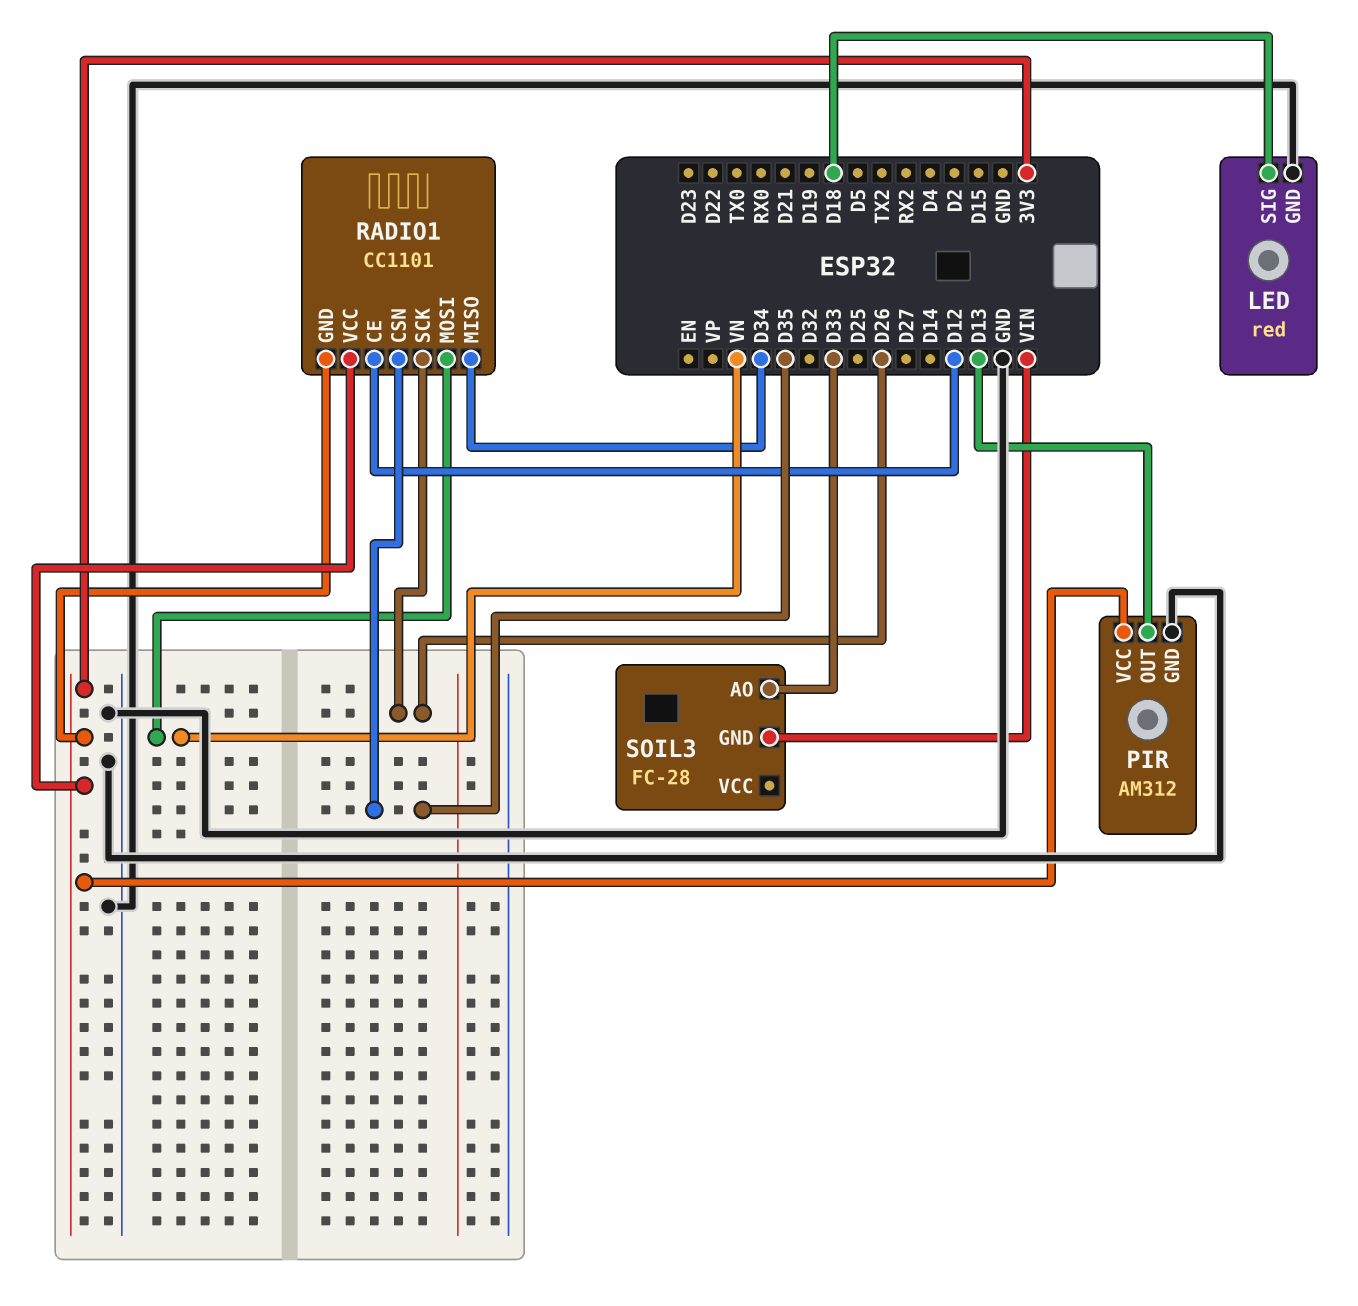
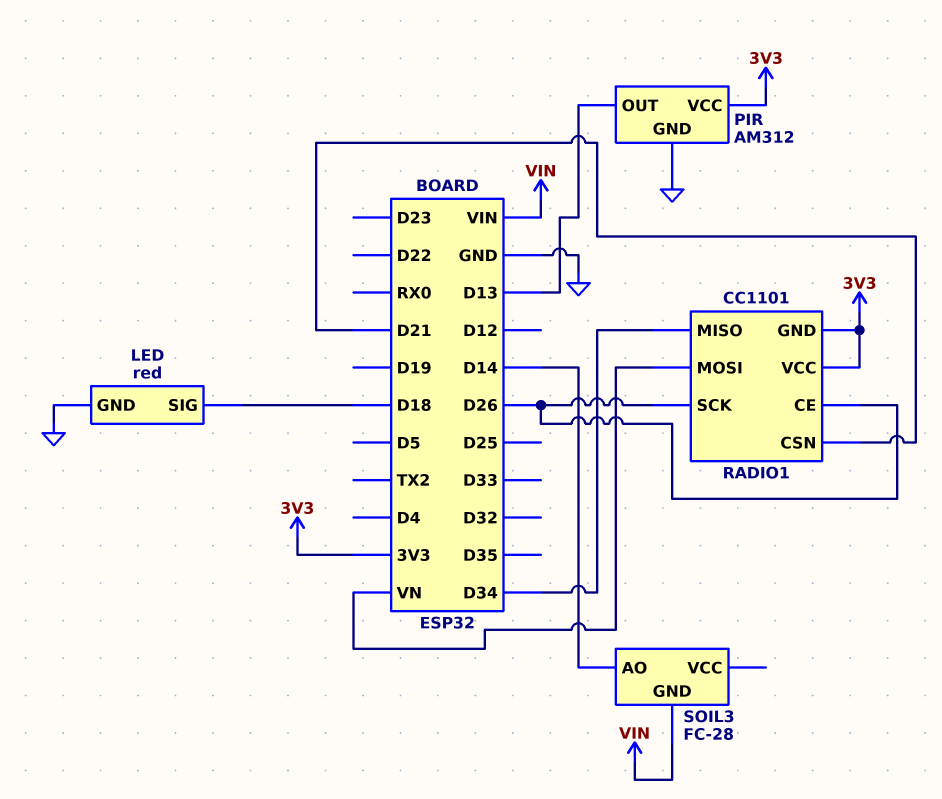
RADIO1 pin CE: D12 -> D26
RADIO1 pin CSN: D35 -> D21
SOIL3 pin AO: D33 -> D14

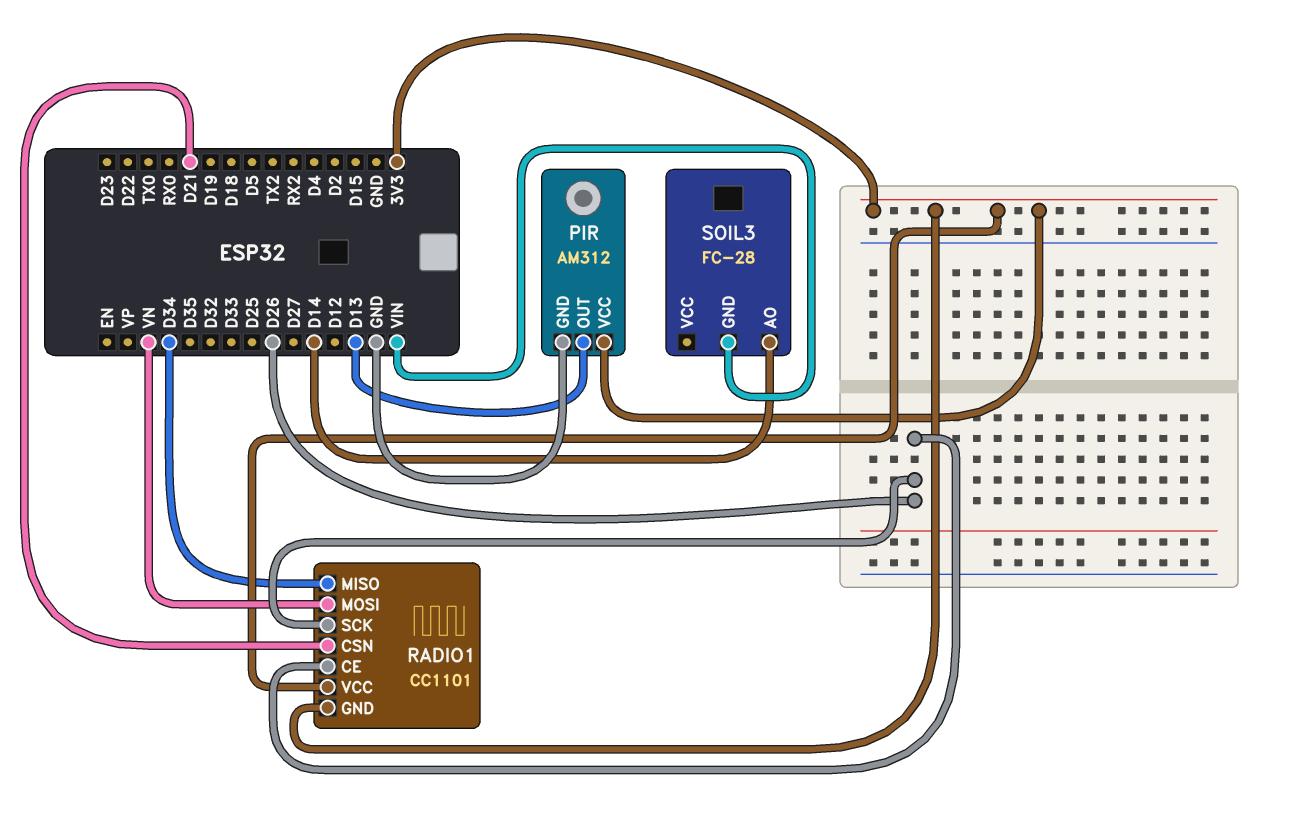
LED: red -> none
LED pin GND: GND -> none
LED pin SIG: D18 -> none

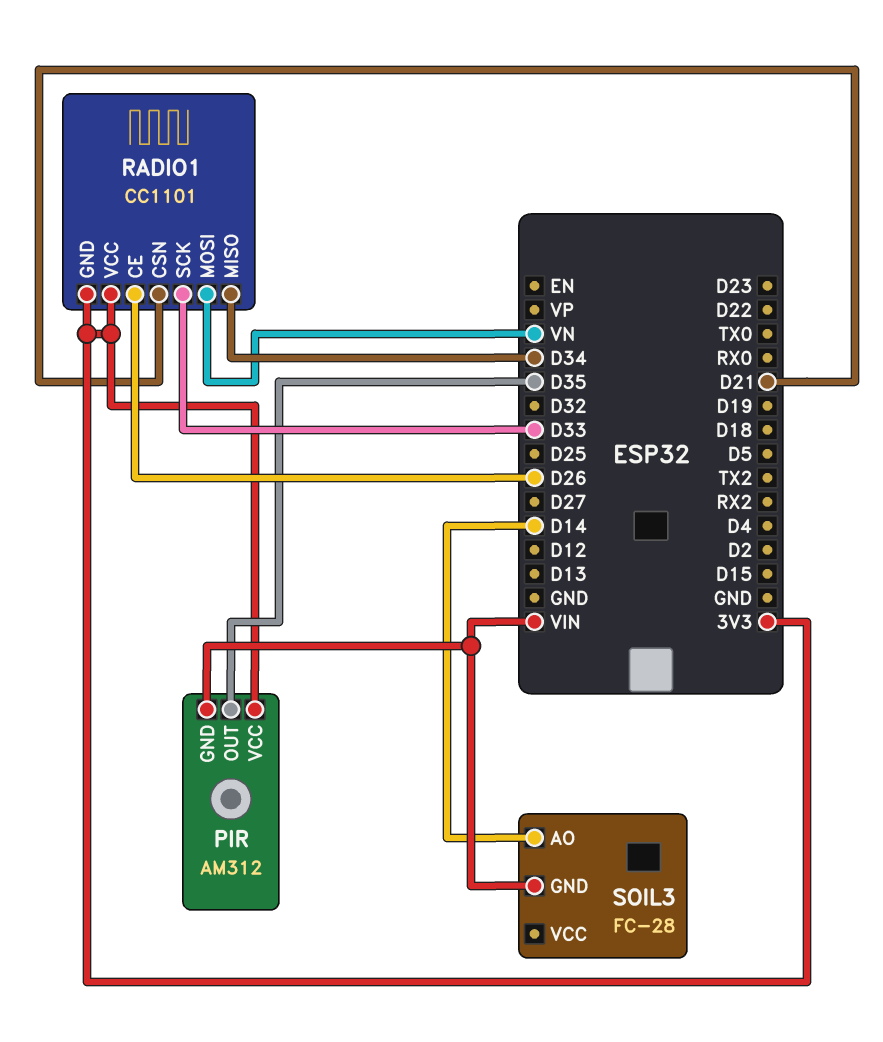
PIR pin GND: GND -> VIN
PIR pin OUT: D13 -> D35
RADIO1 pin SCK: D26 -> D33

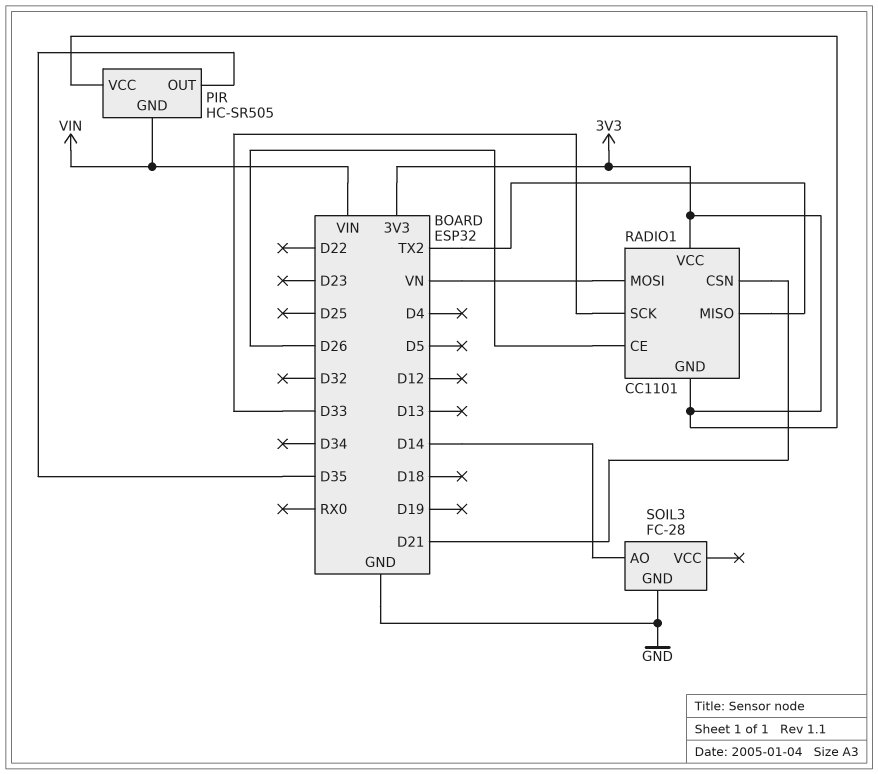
PIR: AM312 -> HC-SR505
RADIO1 pin MISO: D34 -> TX2
SOIL3 pin GND: VIN -> GND

